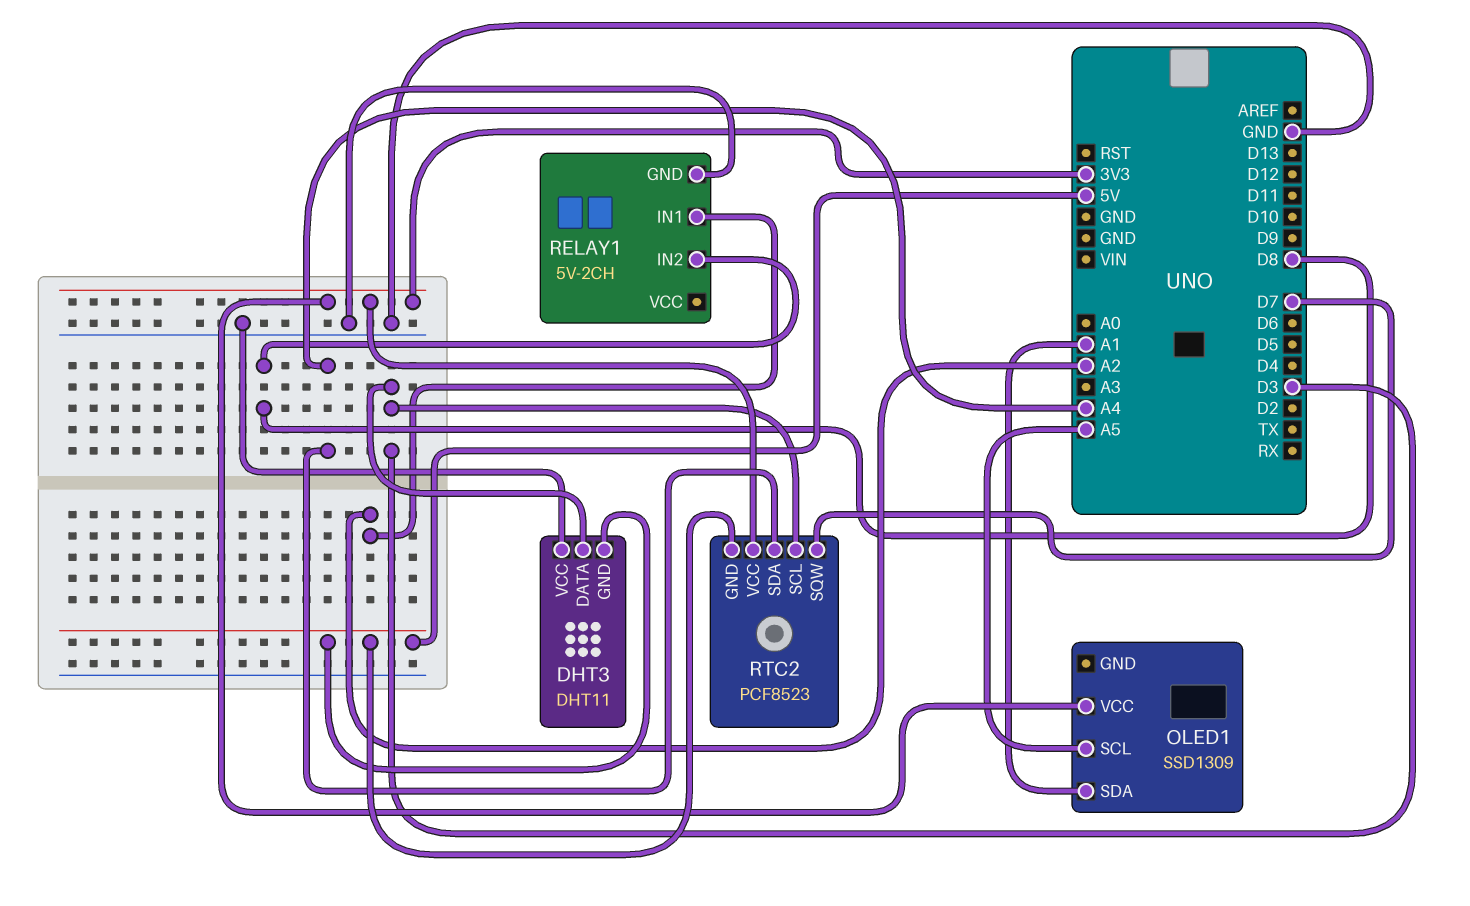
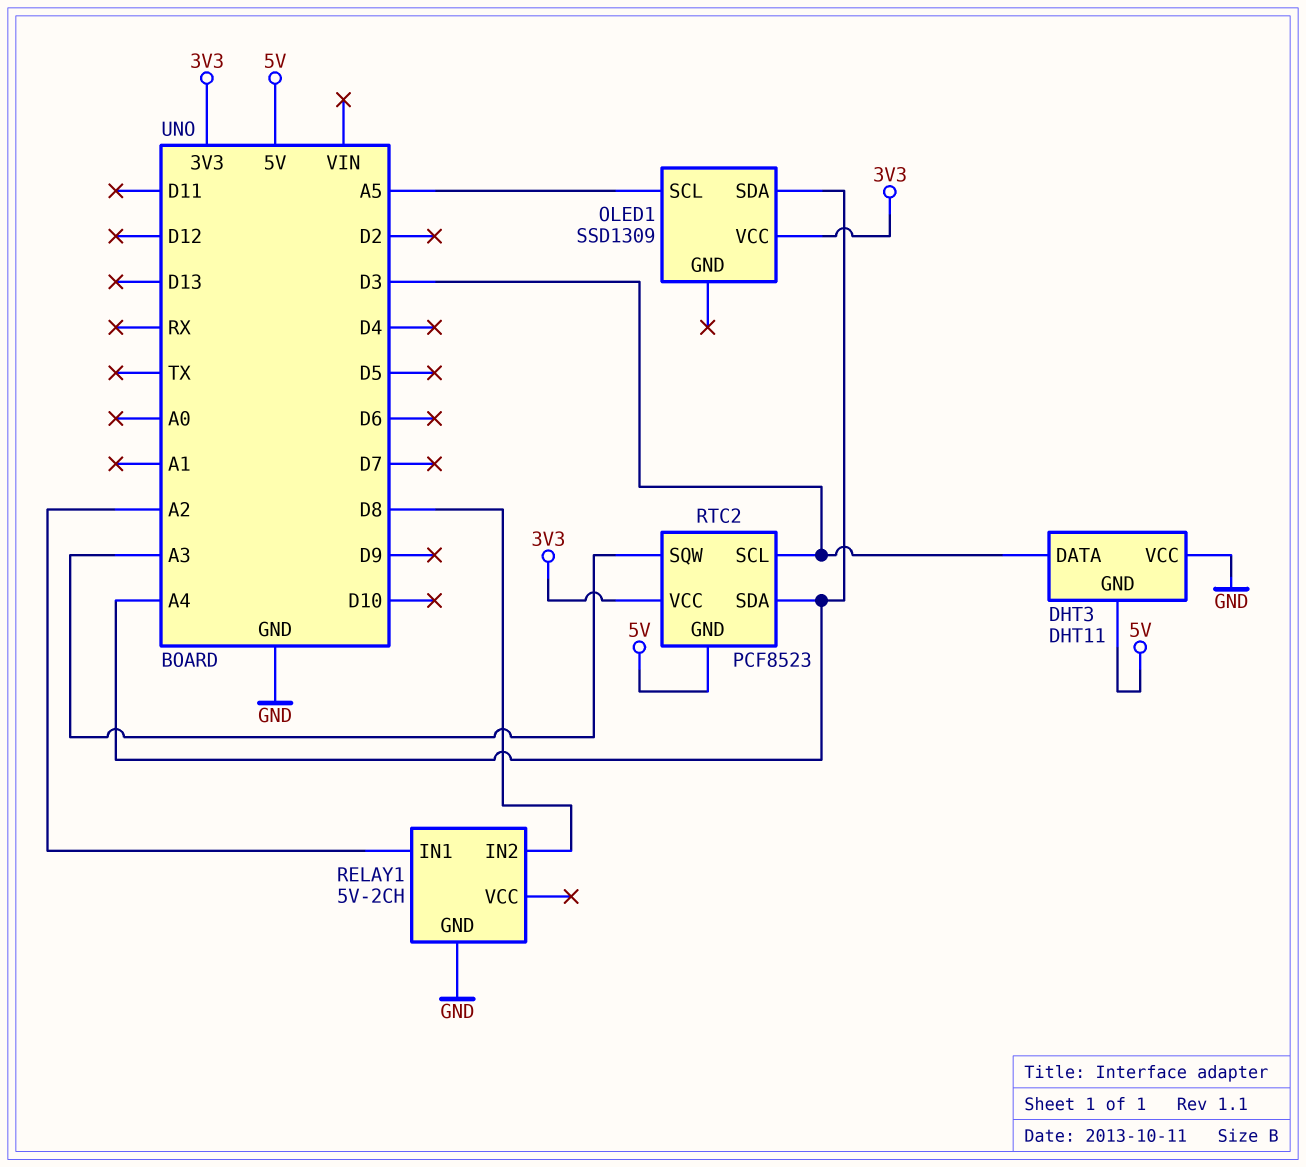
OLED1 pin SDA: A1 -> A4
RTC2 pin SQW: D7 -> A3

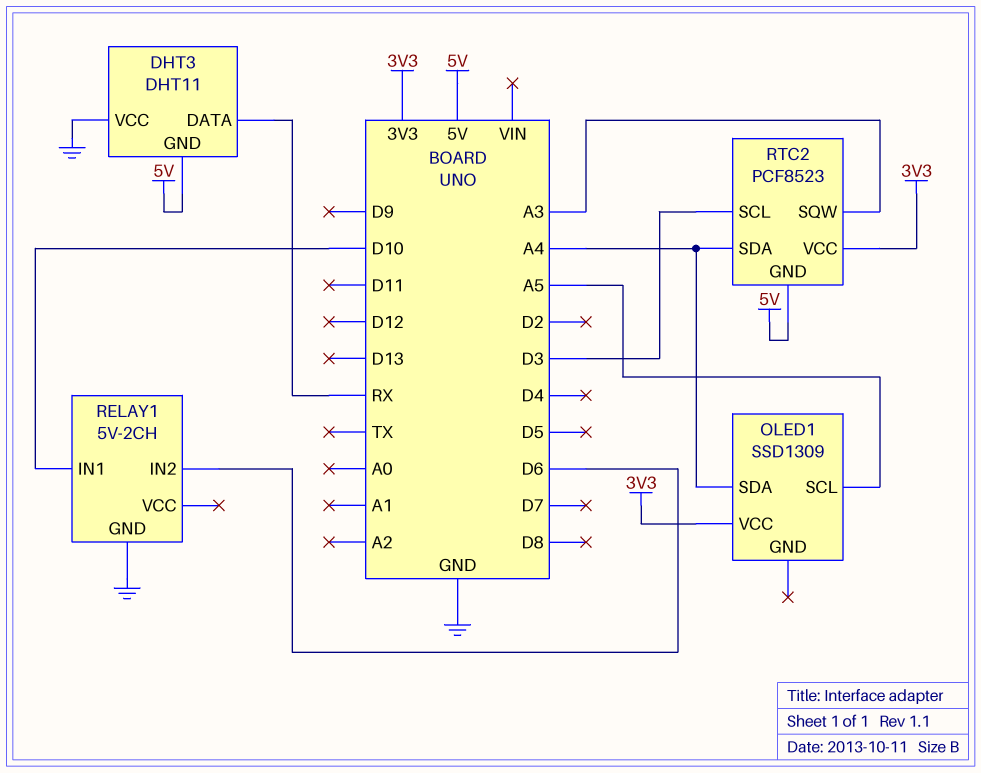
DHT3 pin DATA: D3 -> RX
RELAY1 pin IN1: A2 -> D10
RELAY1 pin IN2: D8 -> D6

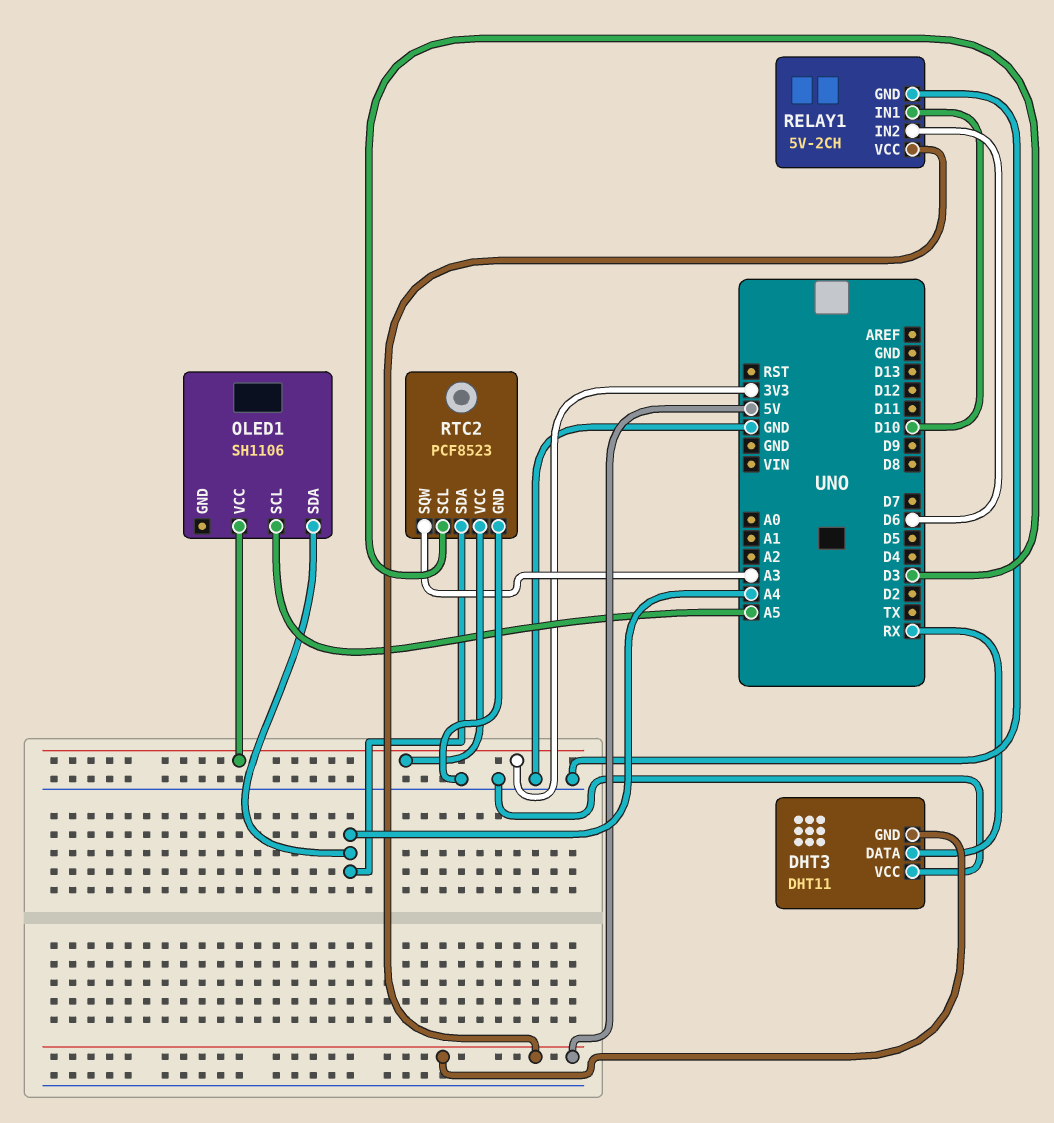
OLED1: SSD1309 -> SH1106
RELAY1 pin VCC: none -> 5V
RTC2 pin GND: 5V -> GND

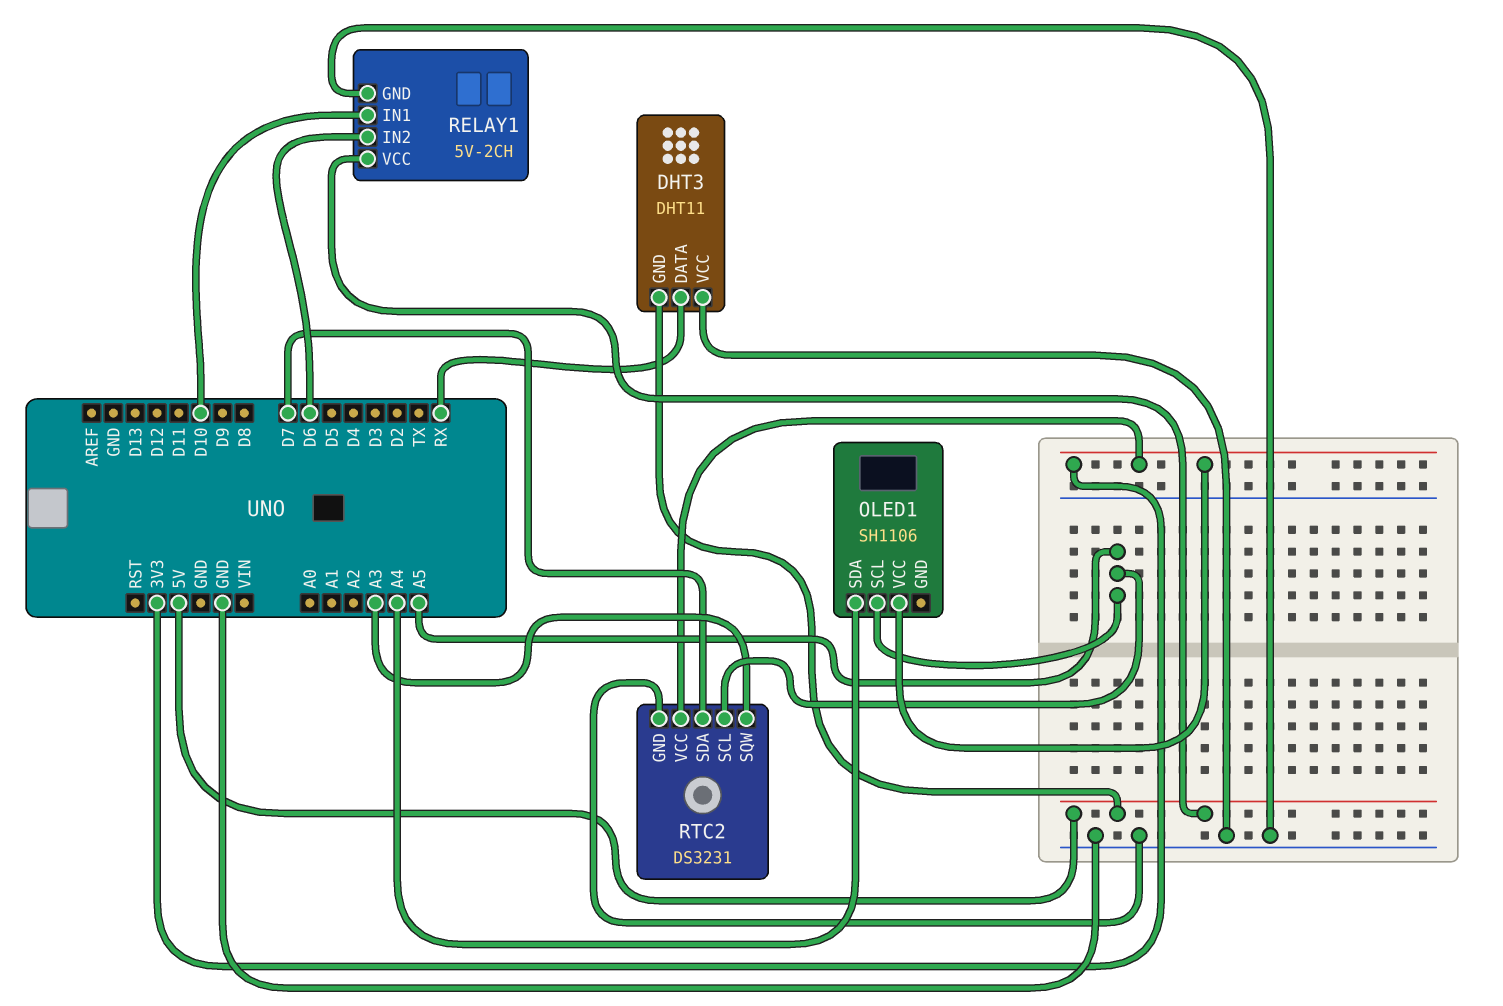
RTC2: PCF8523 -> DS3231
RTC2 pin SCL: D3 -> A5
RTC2 pin SDA: A4 -> D7

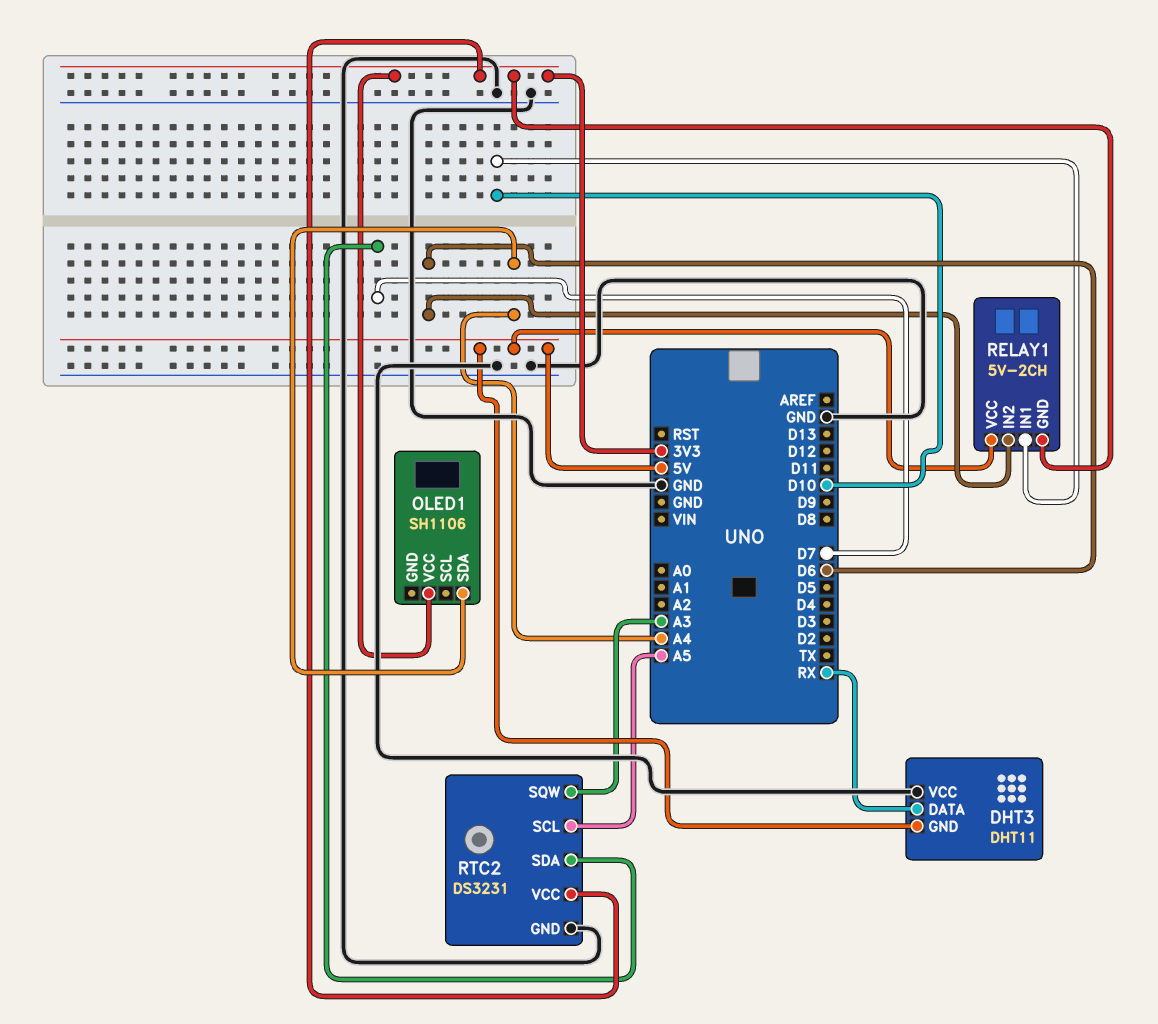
OLED1 pin SCL: A5 -> none
RELAY1 pin GND: GND -> 3V3

